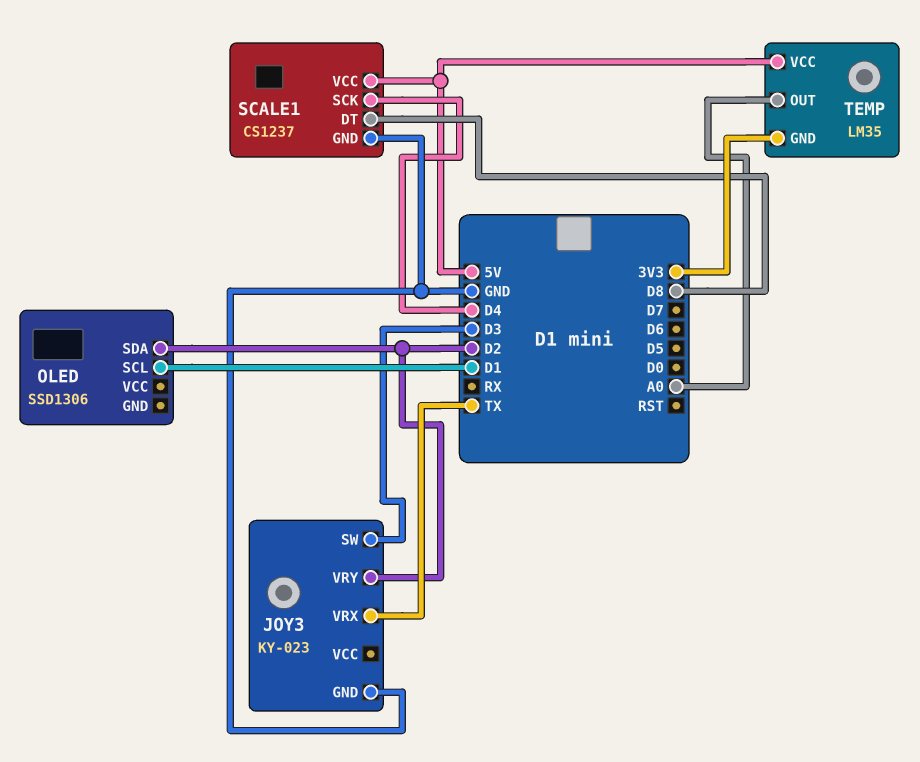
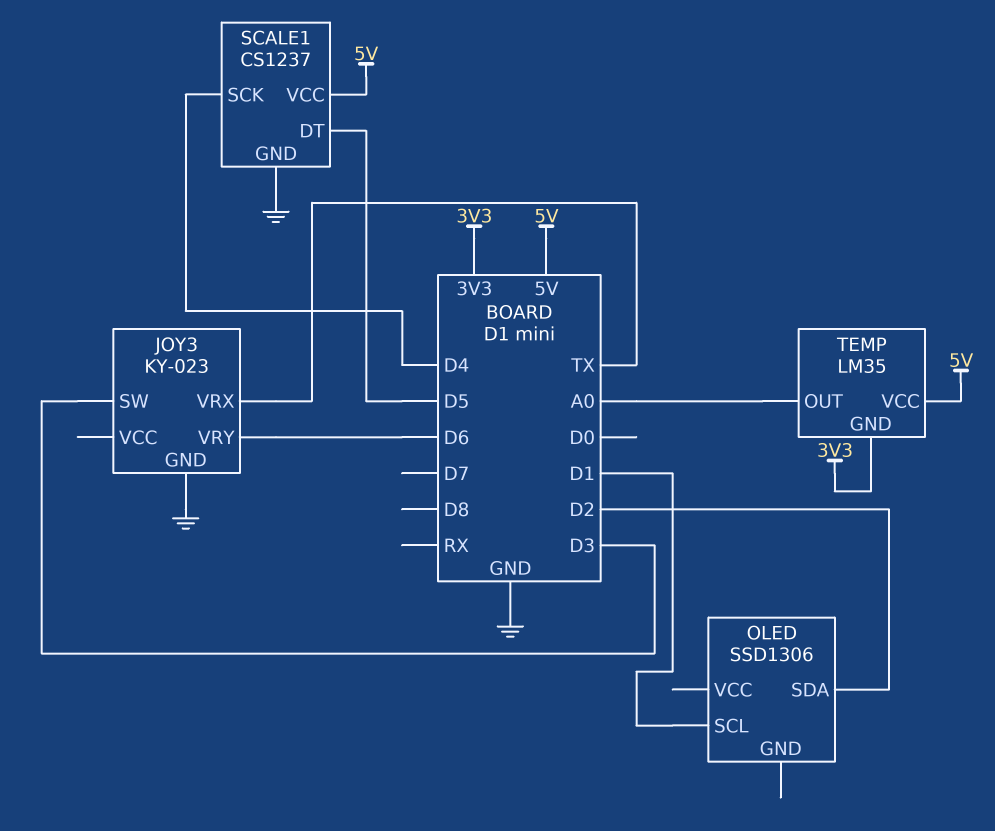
JOY3 pin VRY: D2 -> D6
SCALE1 pin DT: D8 -> D5

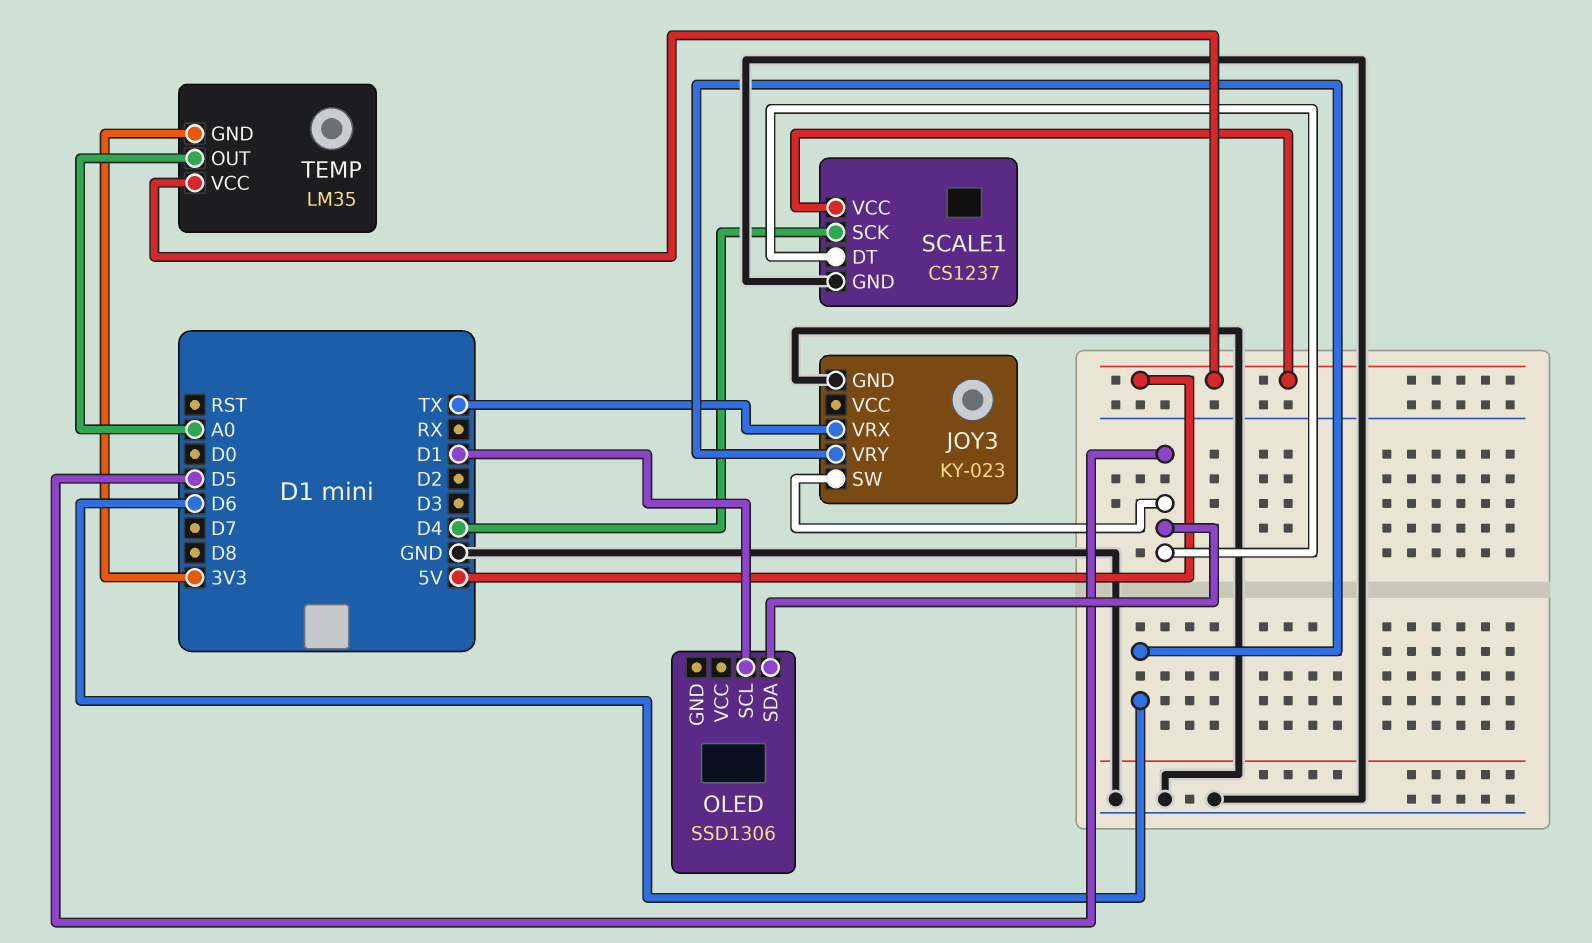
JOY3 pin SW: D3 -> D5
OLED pin SDA: D2 -> D5

